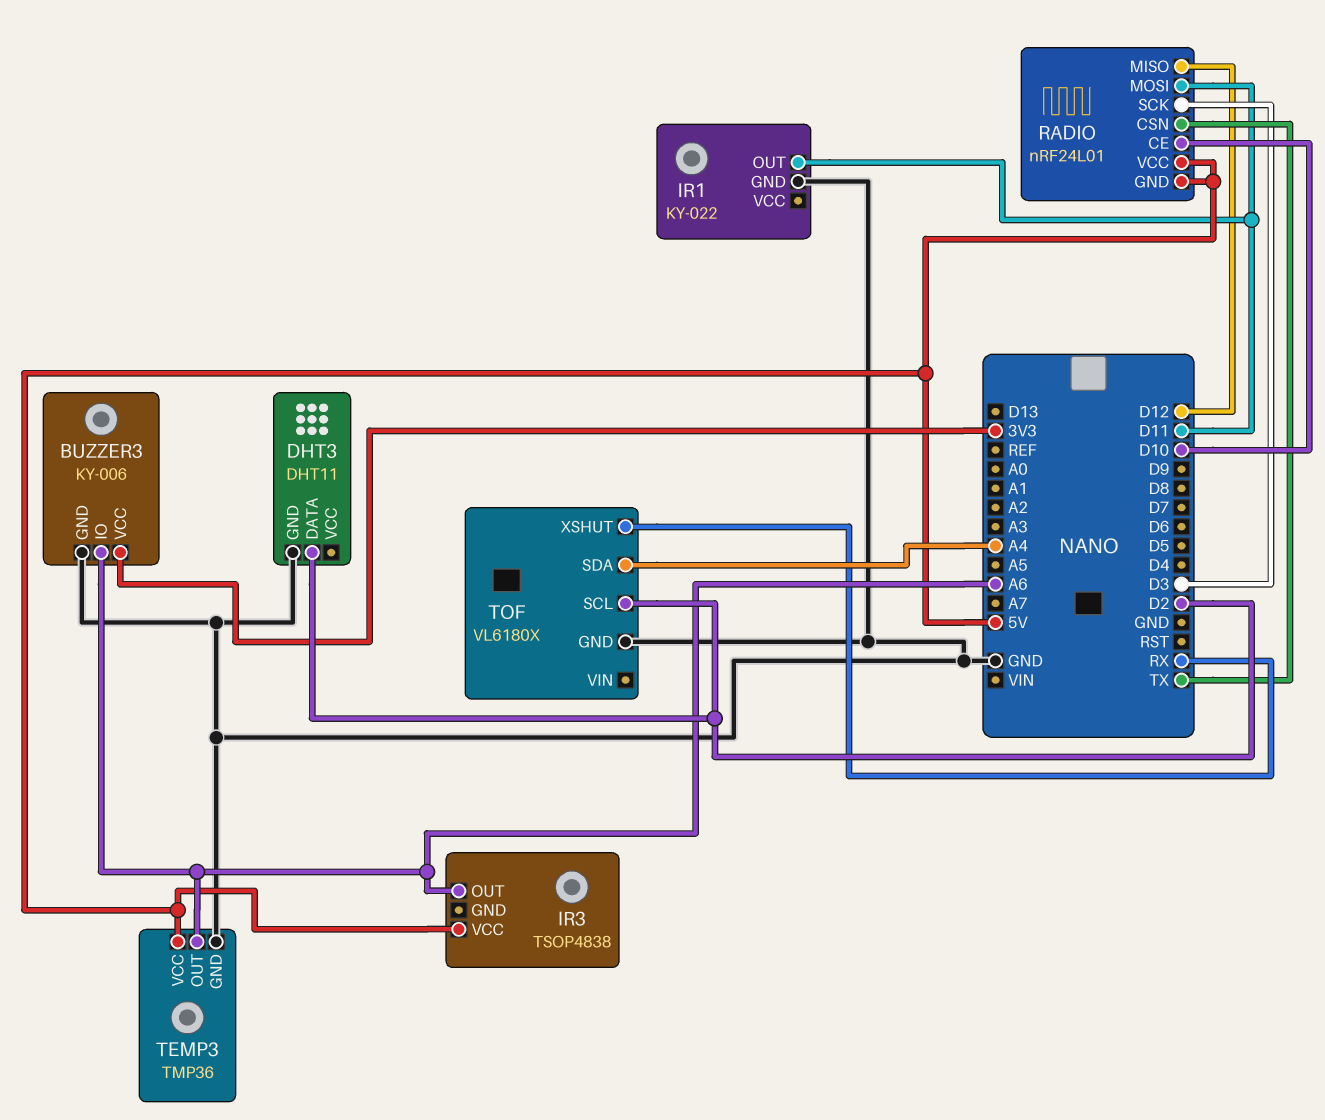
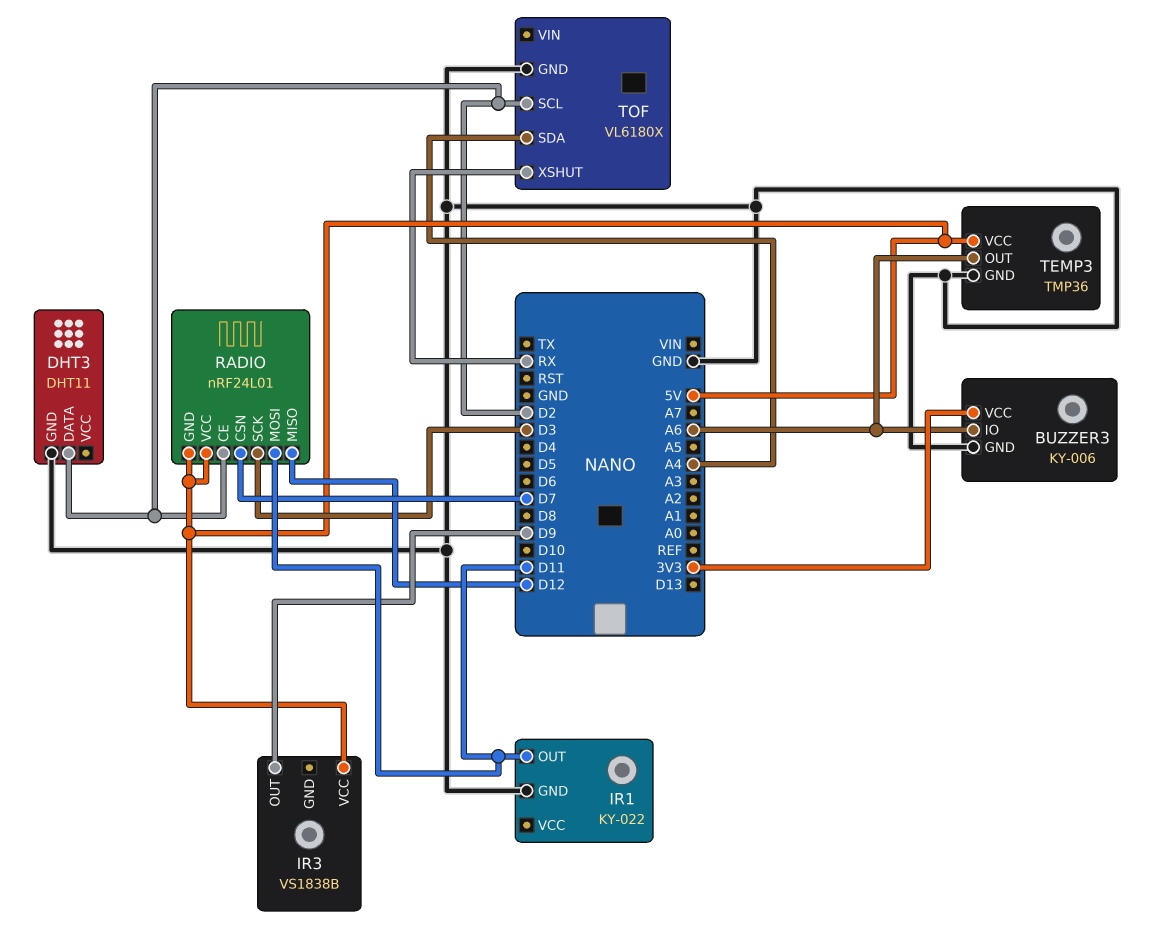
IR3: TSOP4838 -> VS1838B
IR3 pin OUT: A6 -> D9
RADIO pin CE: D10 -> D2
RADIO pin CSN: TX -> D7

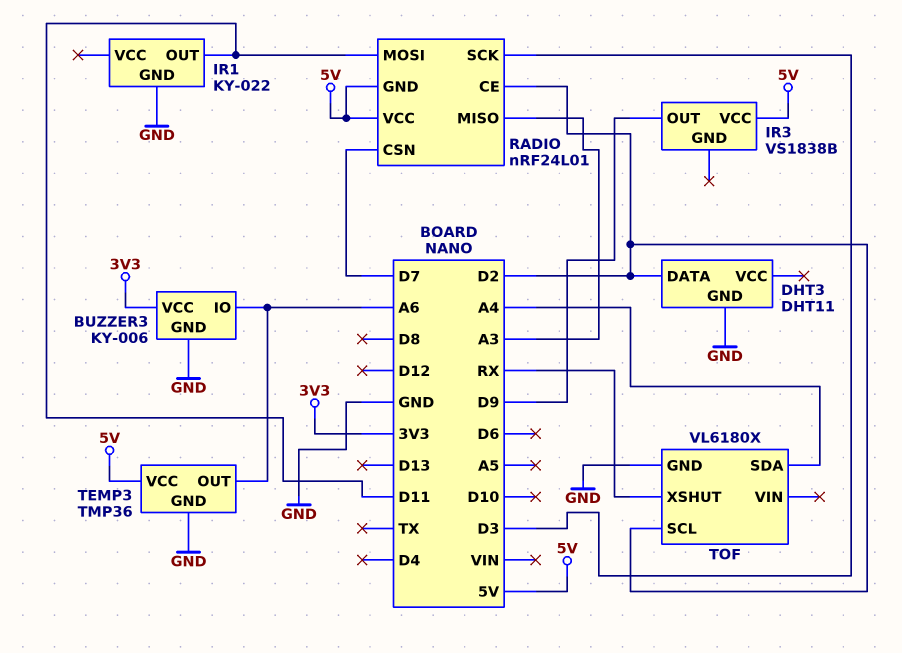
RADIO pin MISO: D12 -> A3

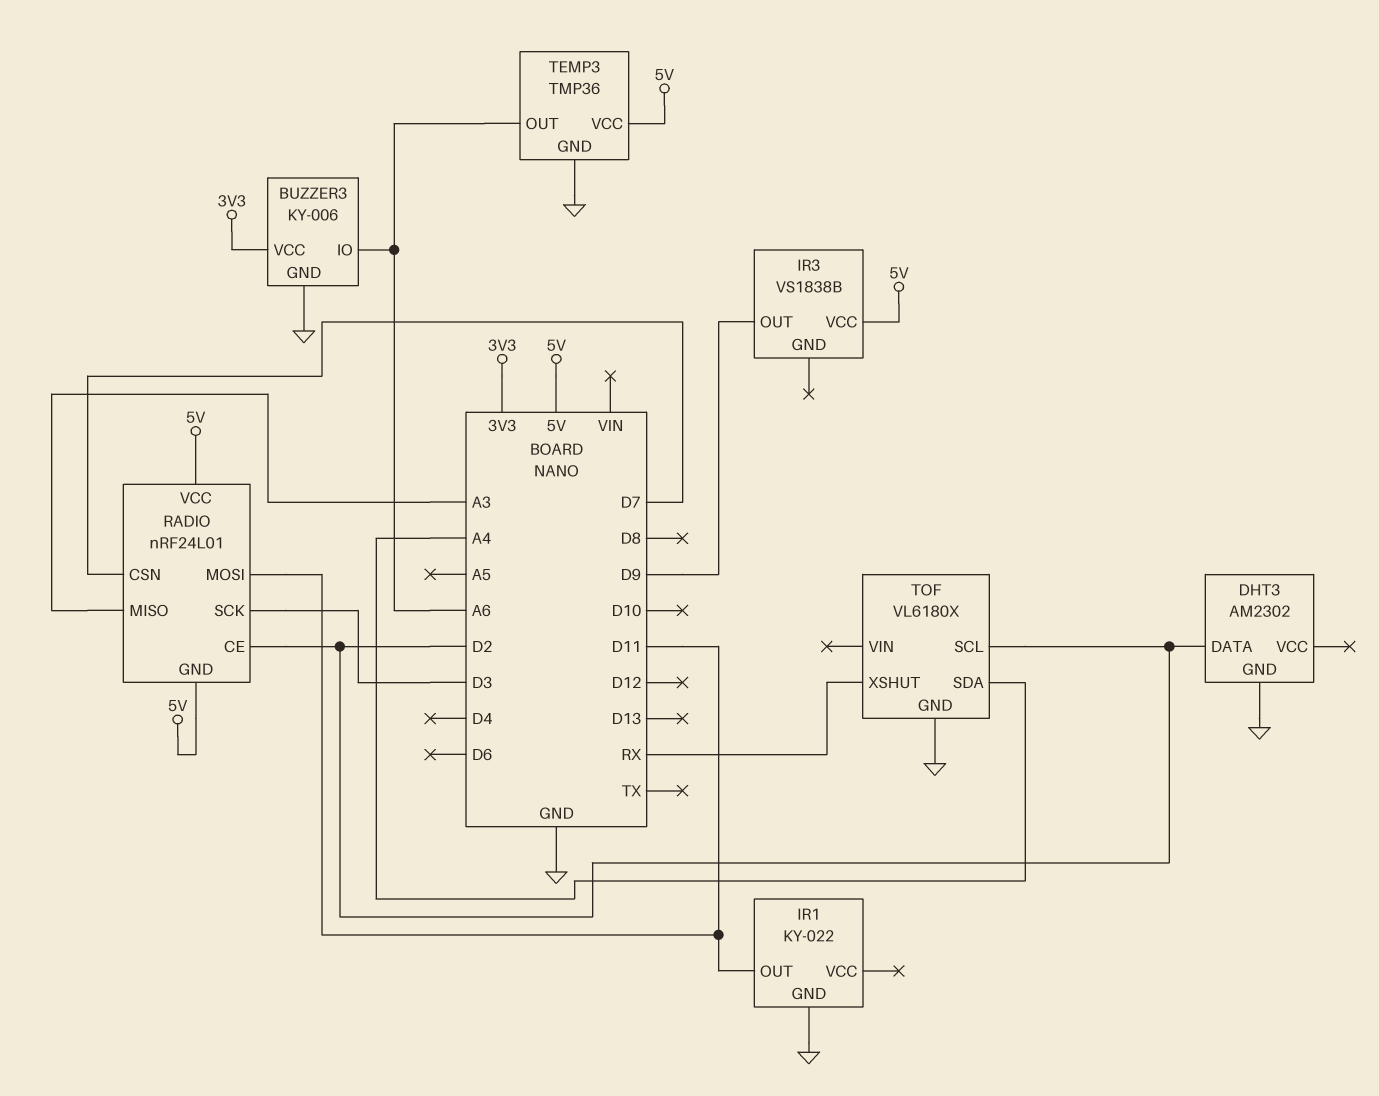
DHT3: DHT11 -> AM2302

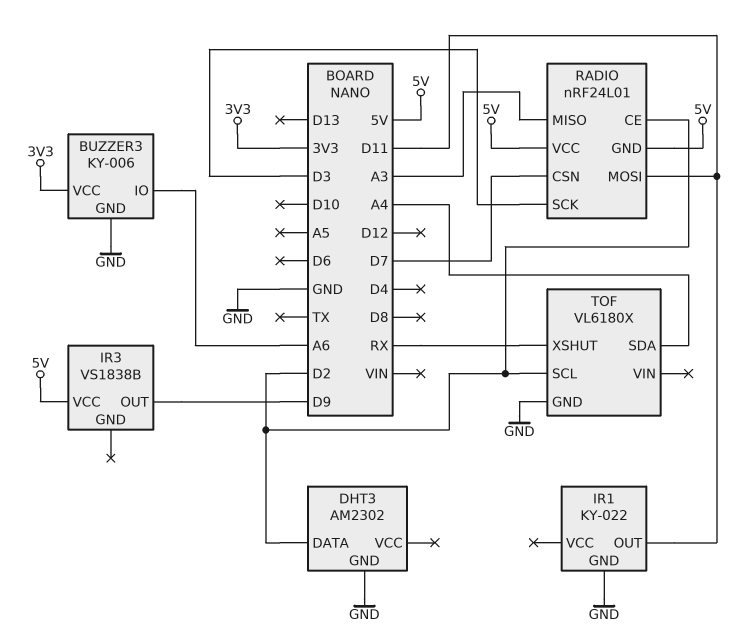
TEMP3: TMP36 -> none
TEMP3 pin GND: GND -> none
TEMP3 pin OUT: A6 -> none
TEMP3 pin VCC: 5V -> none

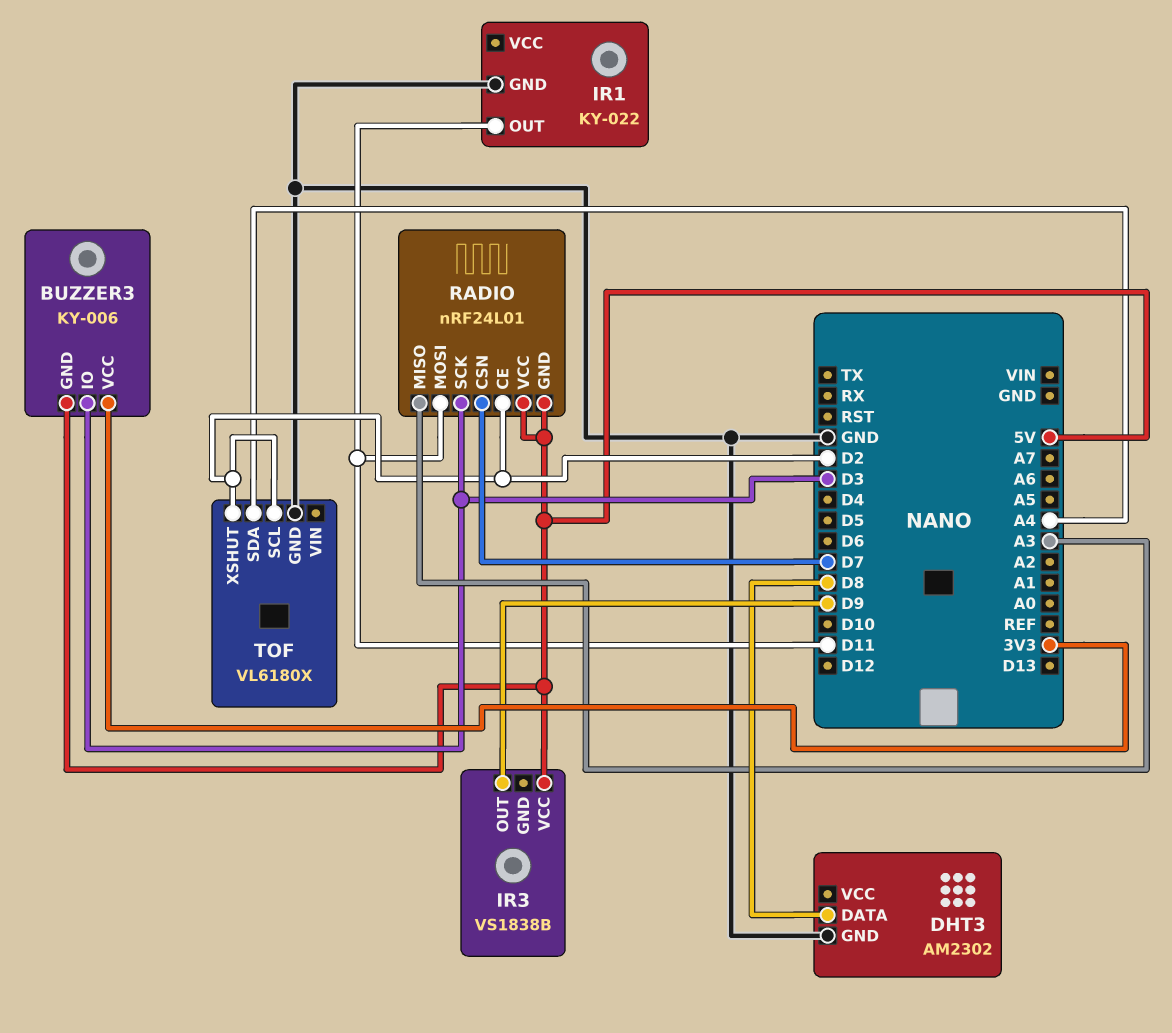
BUZZER3 pin GND: GND -> 5V
BUZZER3 pin IO: A6 -> D3
DHT3 pin DATA: D2 -> D8
TOF pin XSHUT: RX -> D2

